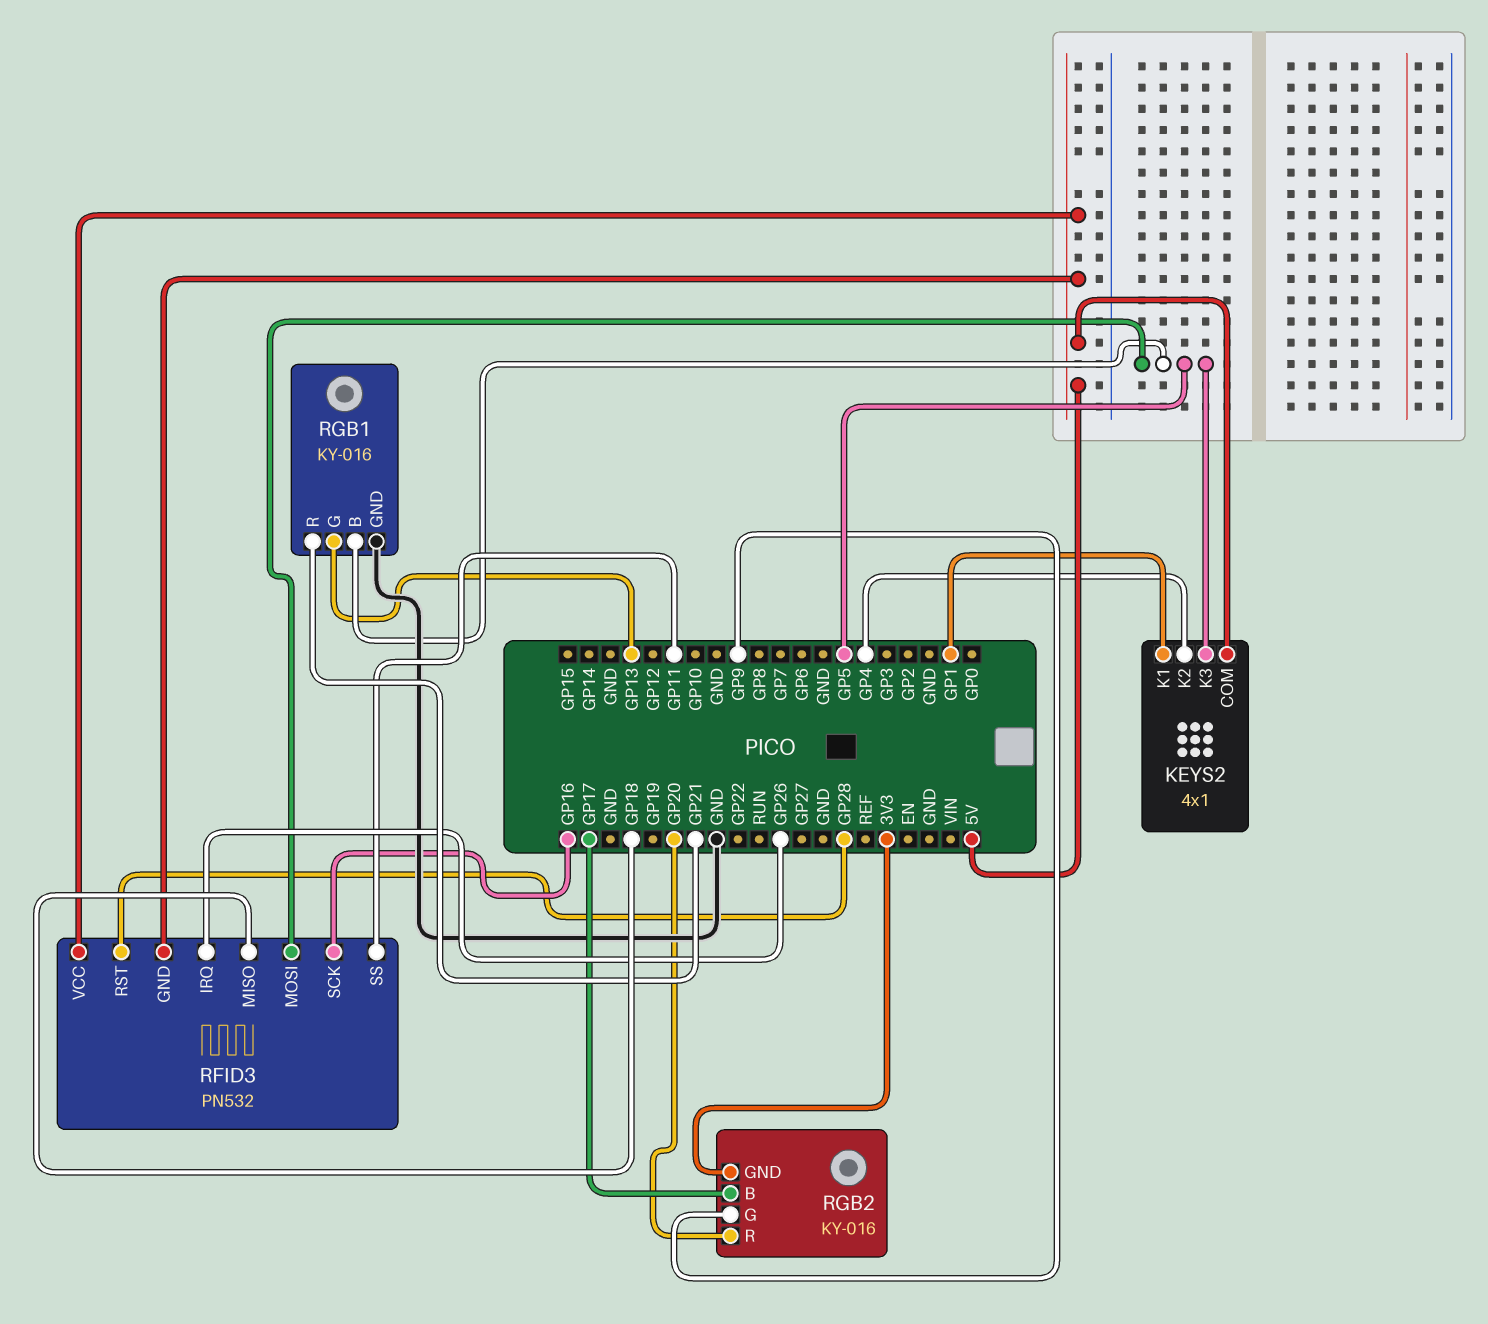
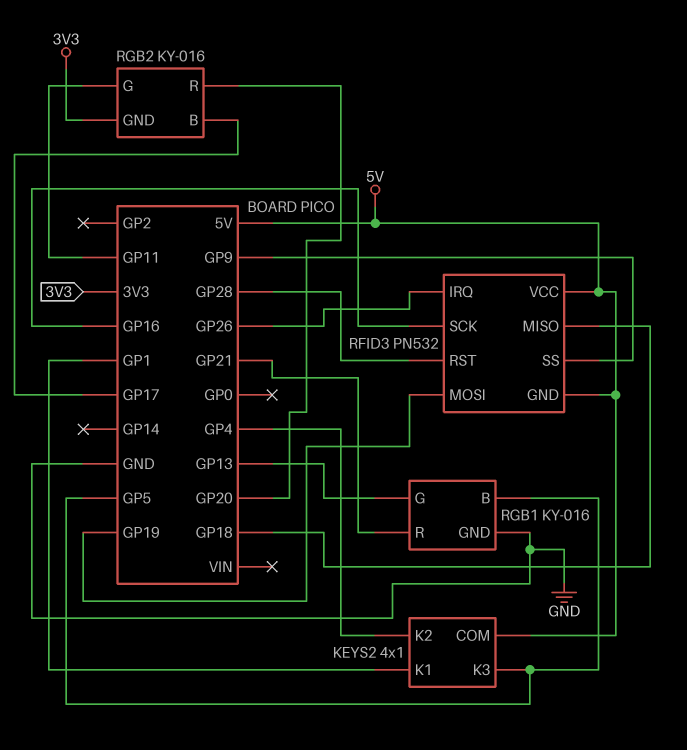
RFID3 pin MOSI: GP5 -> GP19
RFID3 pin SS: GP11 -> GP9
RGB2 pin G: GP9 -> GP11

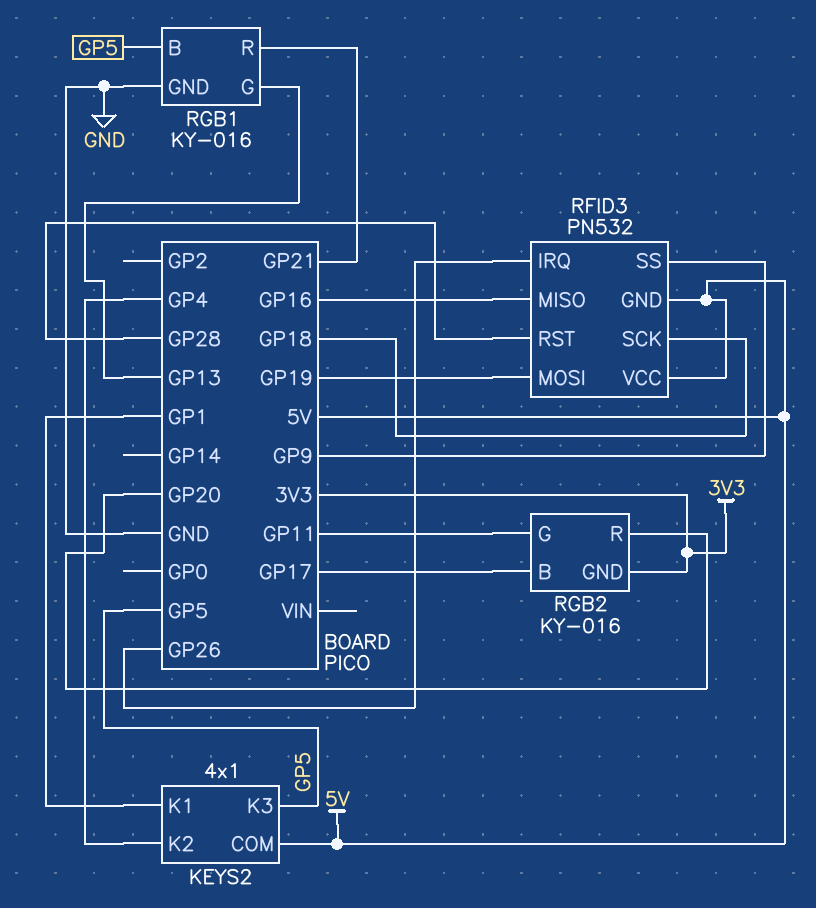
RFID3 pin MISO: GP18 -> GP16
RFID3 pin SCK: GP16 -> GP18

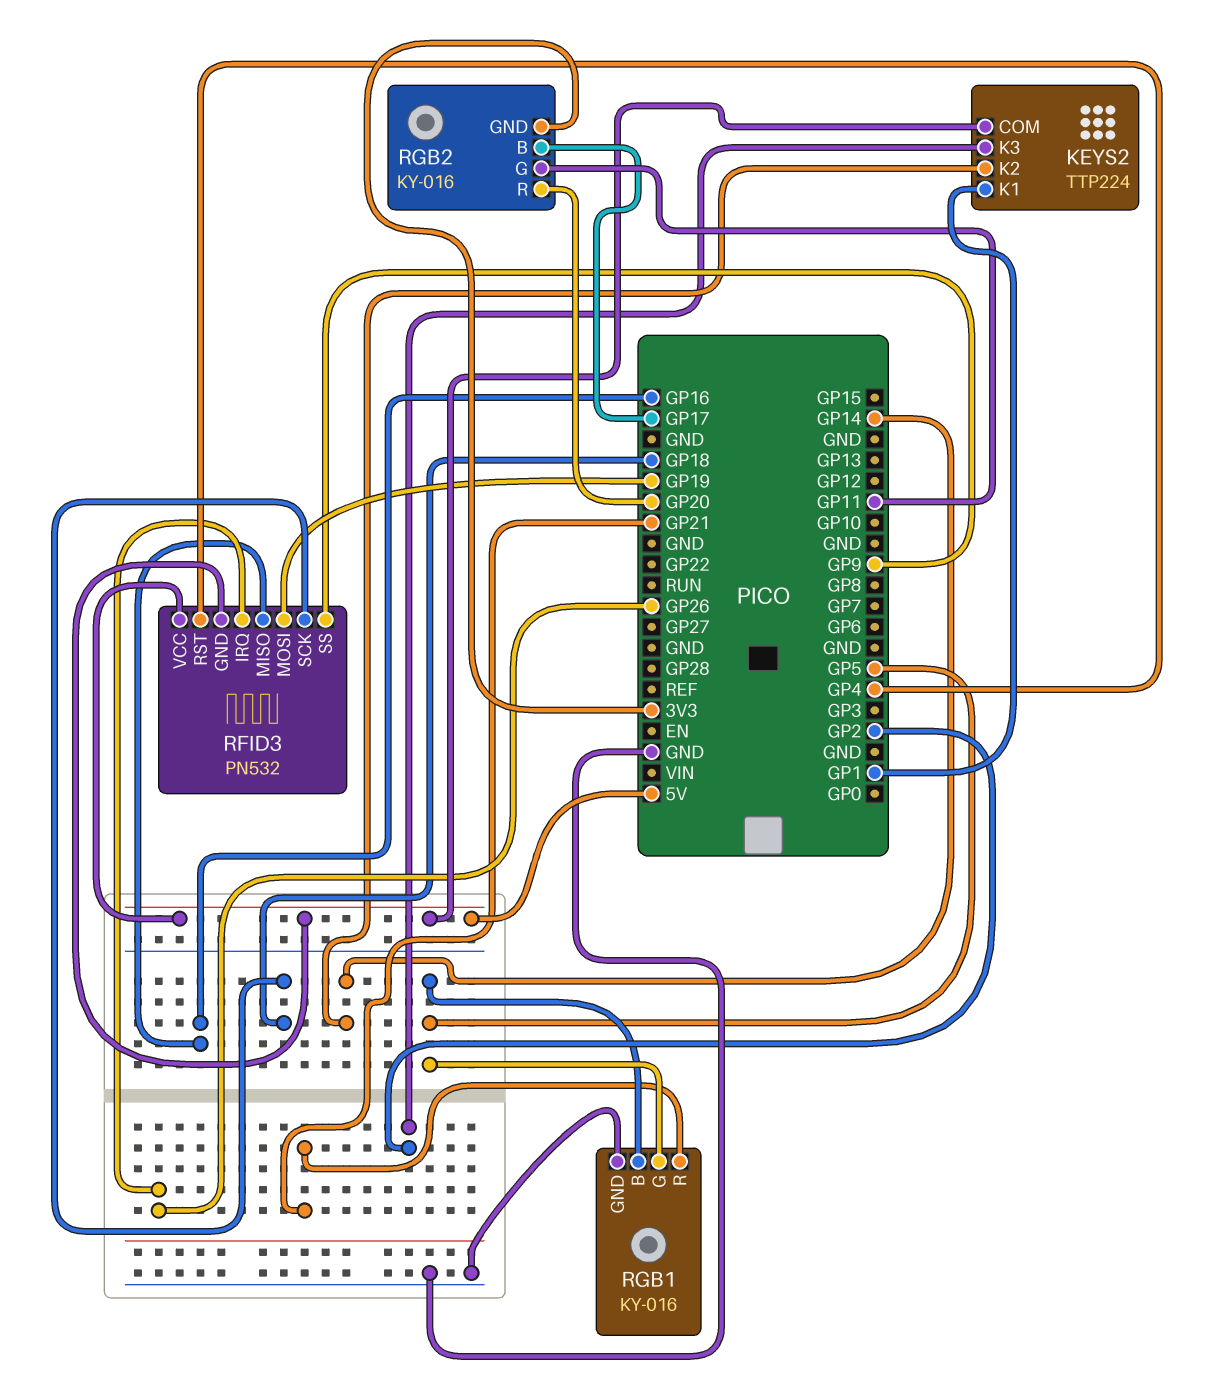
KEYS2: 4x1 -> TTP224
KEYS2 pin K2: GP4 -> GP14
KEYS2 pin K3: GP5 -> GP2
RFID3 pin RST: GP28 -> GP4
RGB1 pin G: GP13 -> GP5

